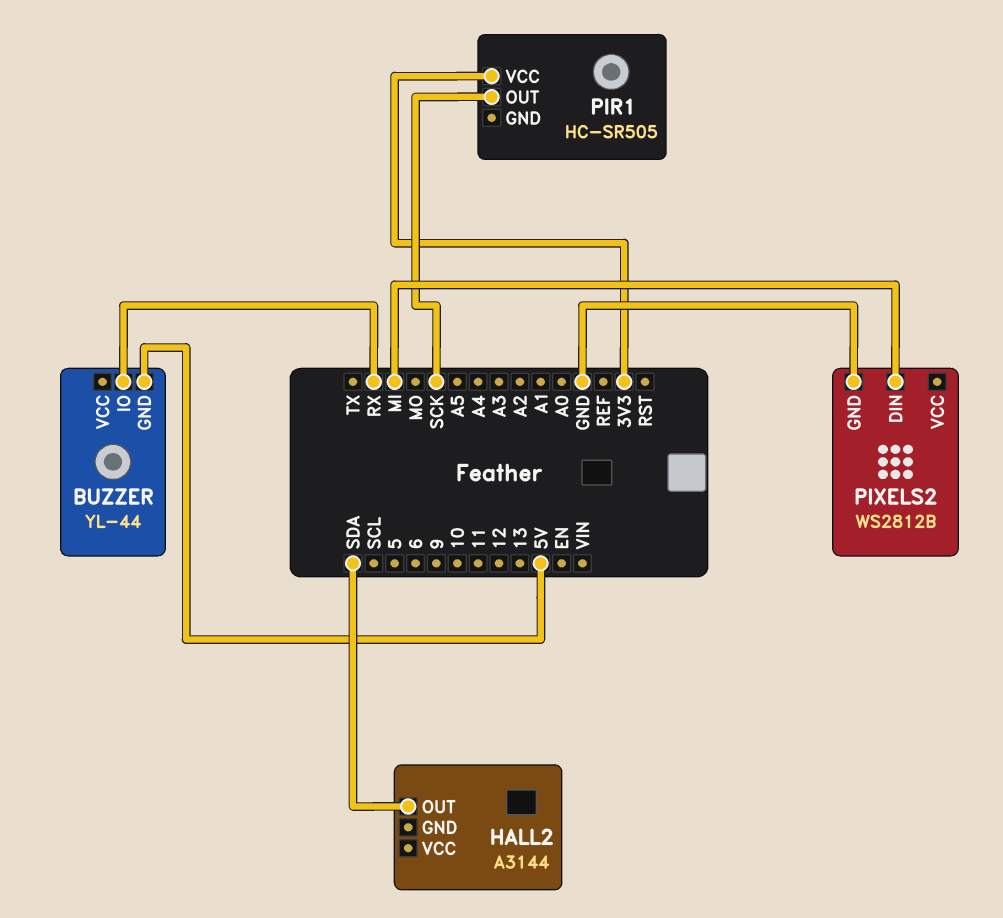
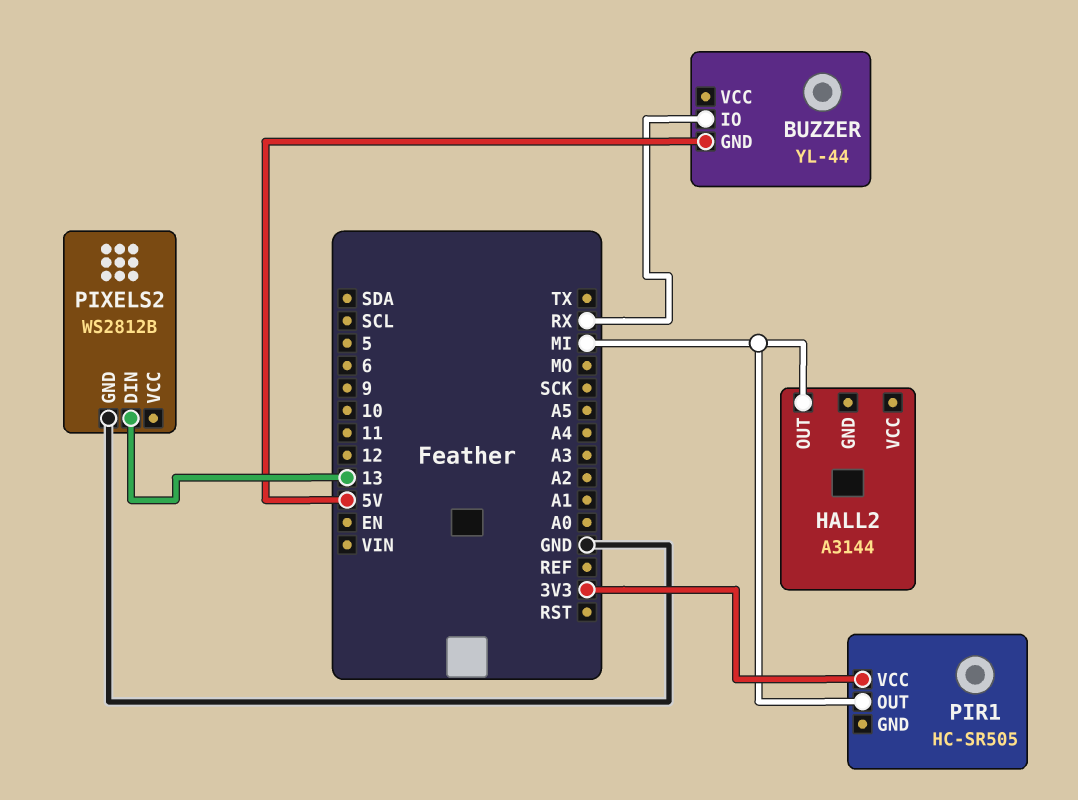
HALL2 pin OUT: SDA -> MI
PIR1 pin OUT: SCK -> MI
PIXELS2 pin DIN: MI -> 13

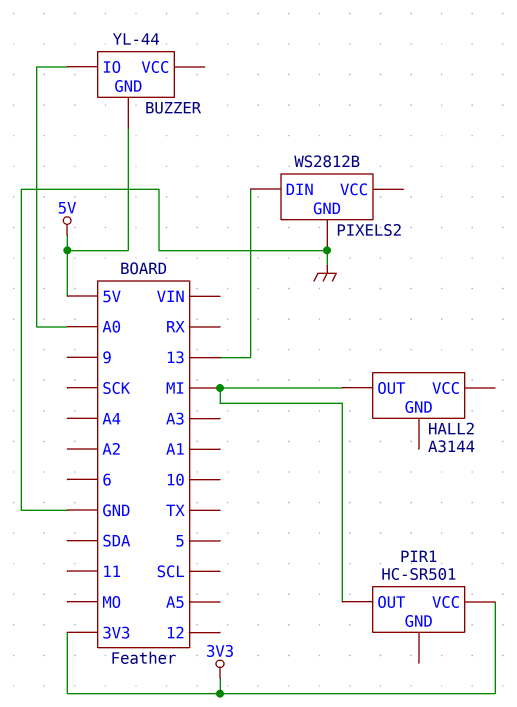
BUZZER pin IO: RX -> A0
PIR1: HC-SR505 -> HC-SR501

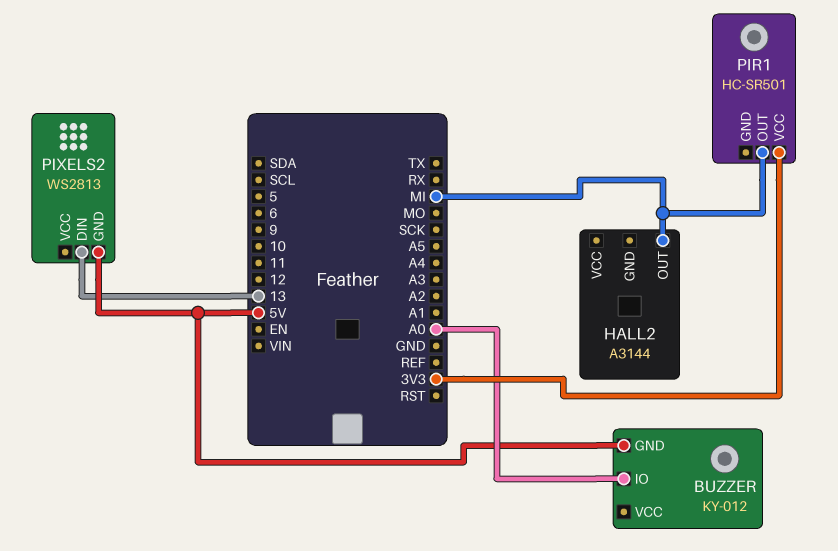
BUZZER: YL-44 -> KY-012
PIXELS2: WS2812B -> WS2813
PIXELS2 pin GND: GND -> 5V

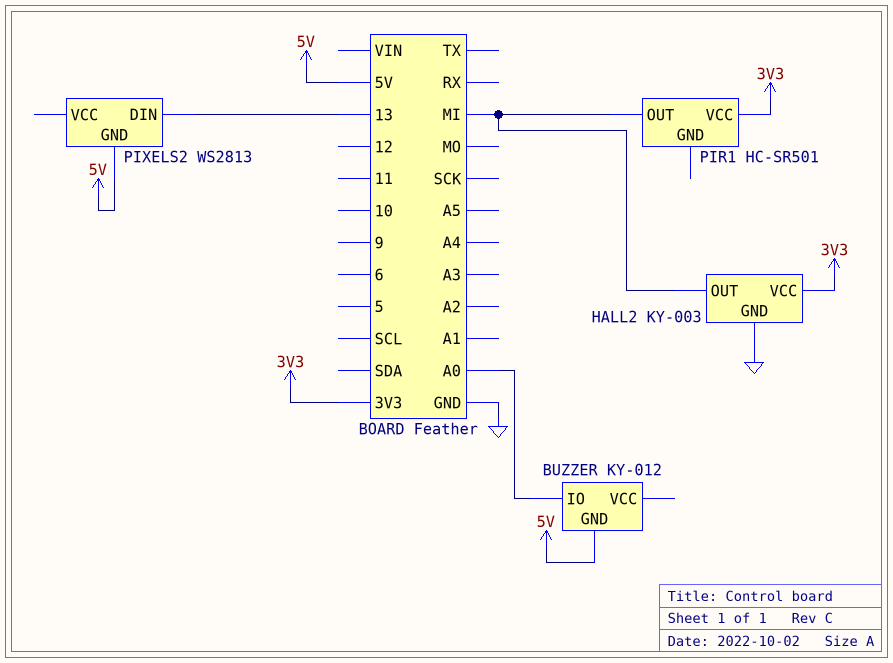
HALL2: A3144 -> KY-003
HALL2 pin GND: none -> GND
HALL2 pin VCC: none -> 3V3

